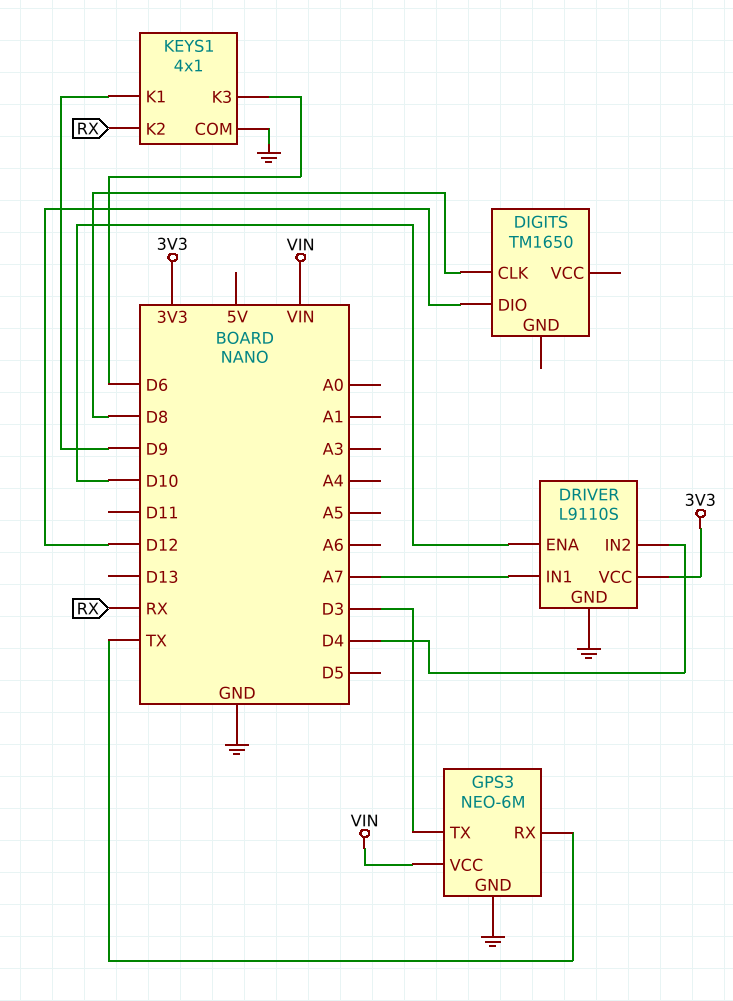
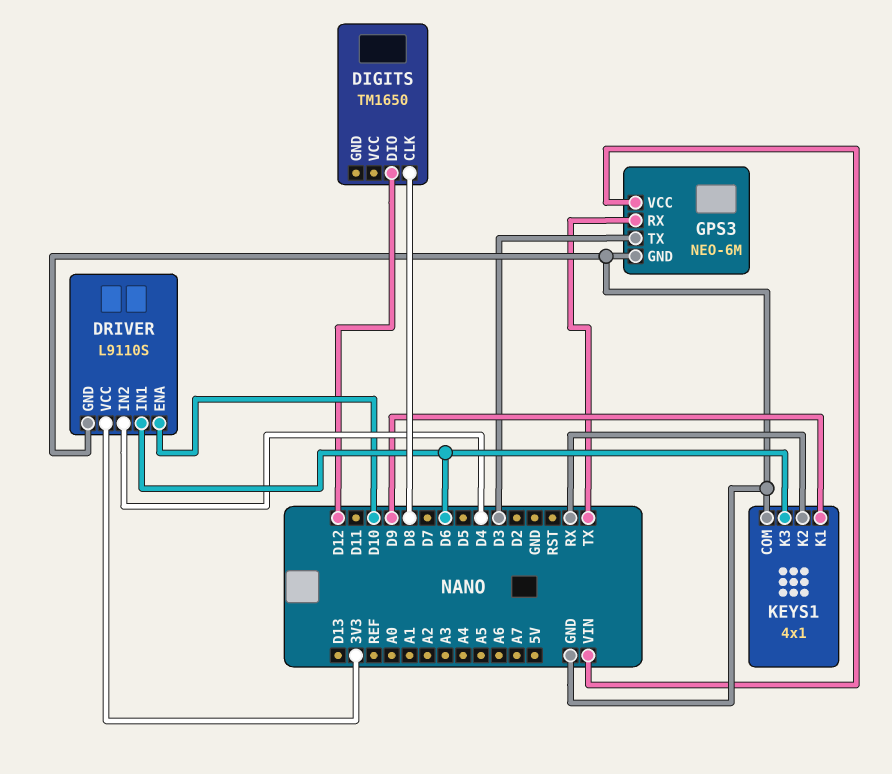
DRIVER pin IN1: A7 -> D6

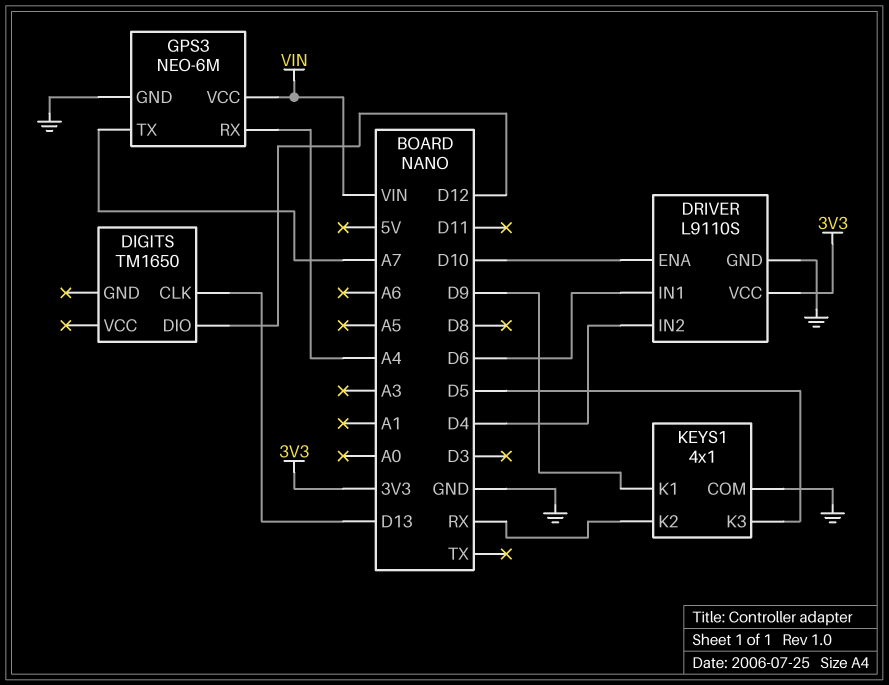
DIGITS pin CLK: D8 -> D13
GPS3 pin RX: TX -> A4
GPS3 pin TX: D3 -> A7
KEYS1 pin K3: D6 -> D5

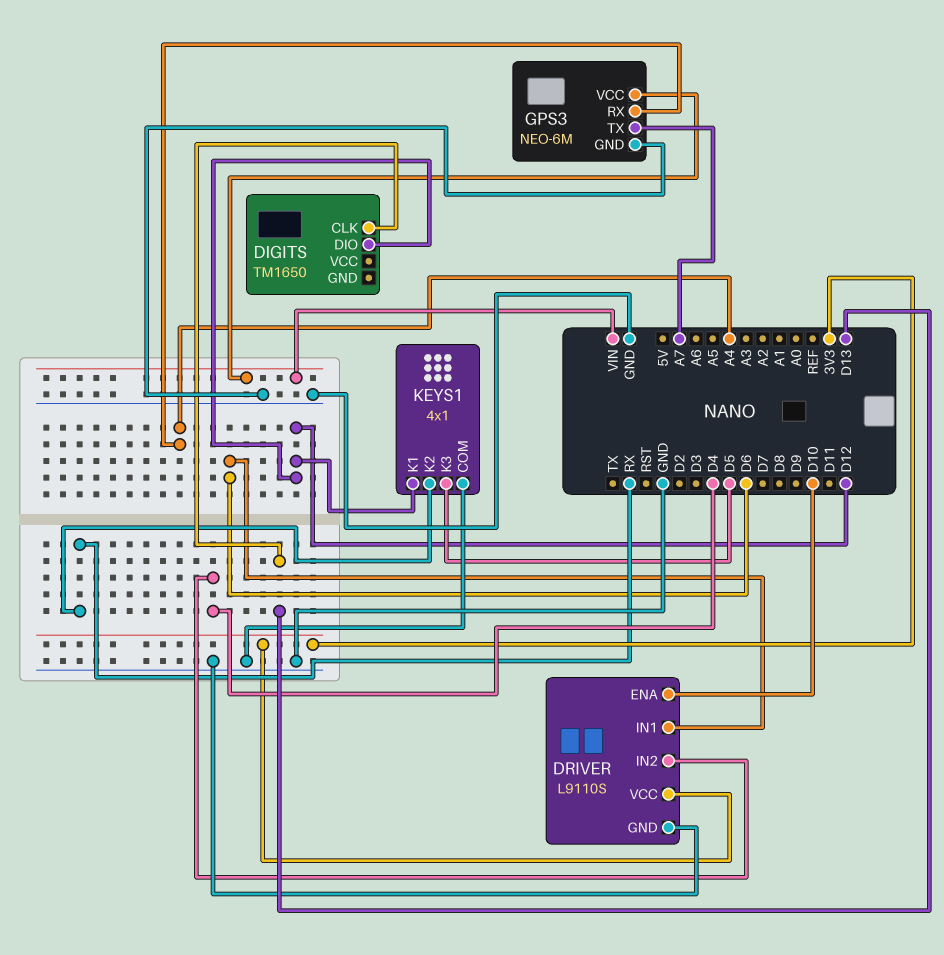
KEYS1 pin K1: D9 -> D12

